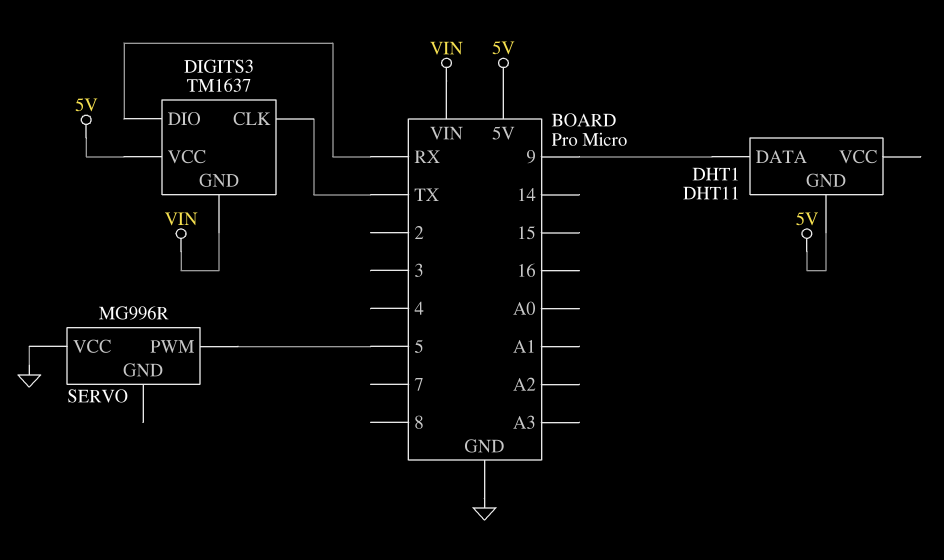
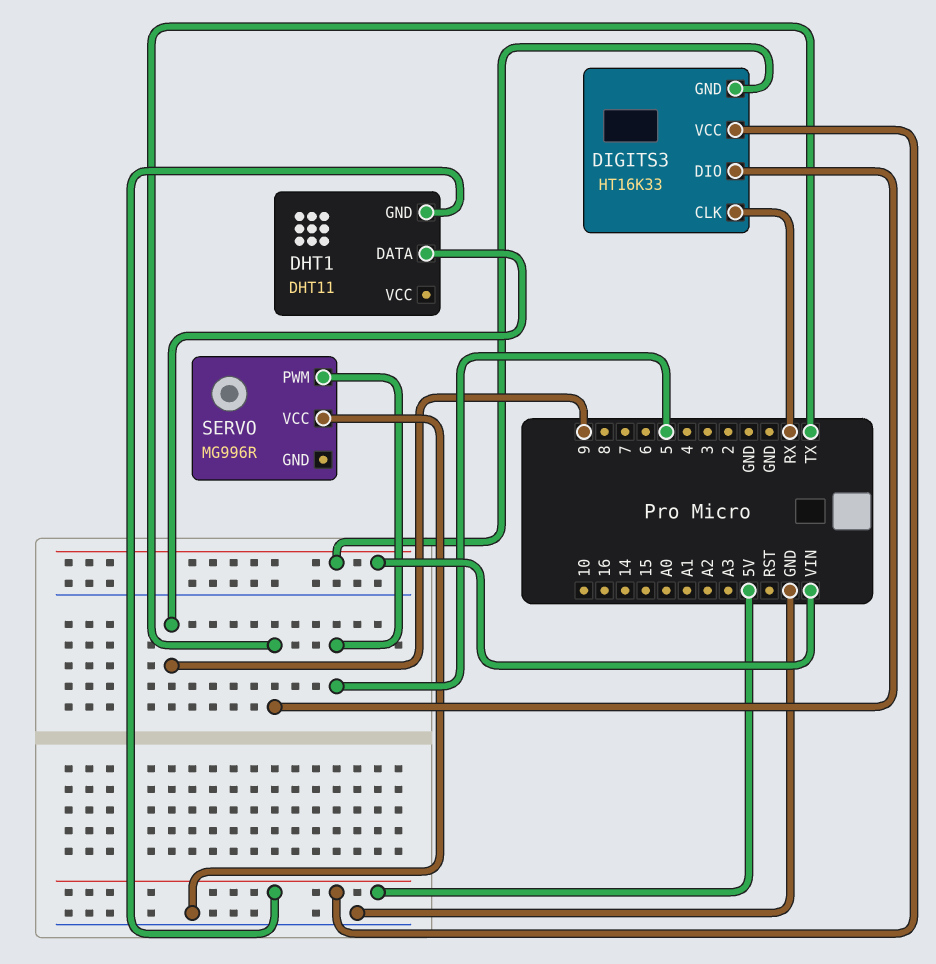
DIGITS3: TM1637 -> HT16K33
DIGITS3 pin CLK: TX -> RX
DIGITS3 pin DIO: RX -> TX

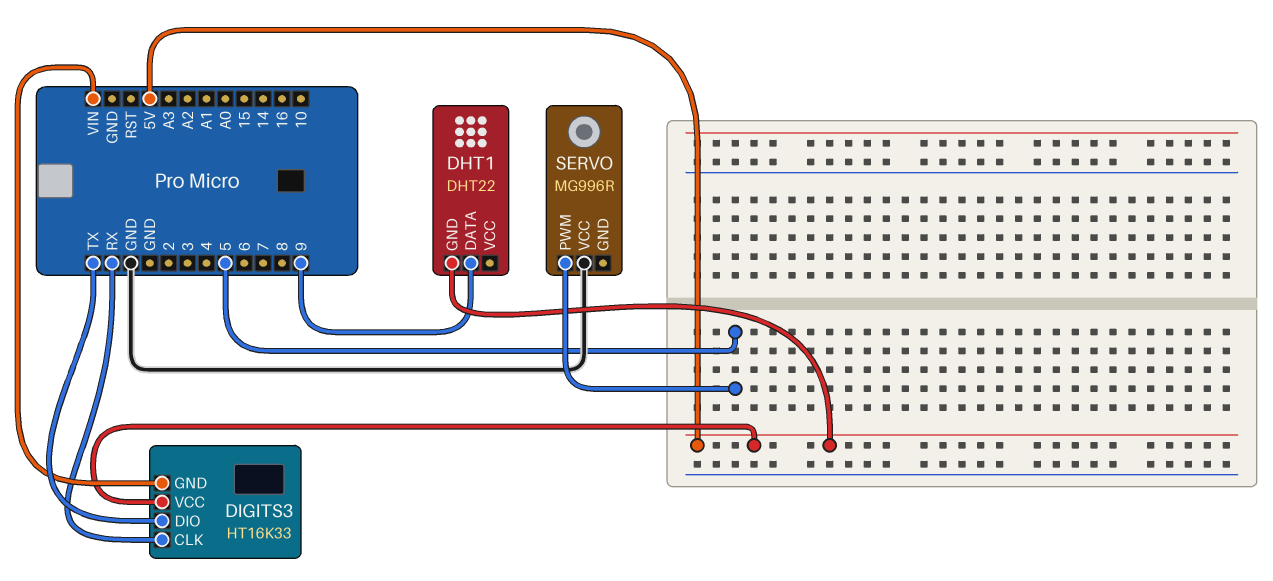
DHT1: DHT11 -> DHT22

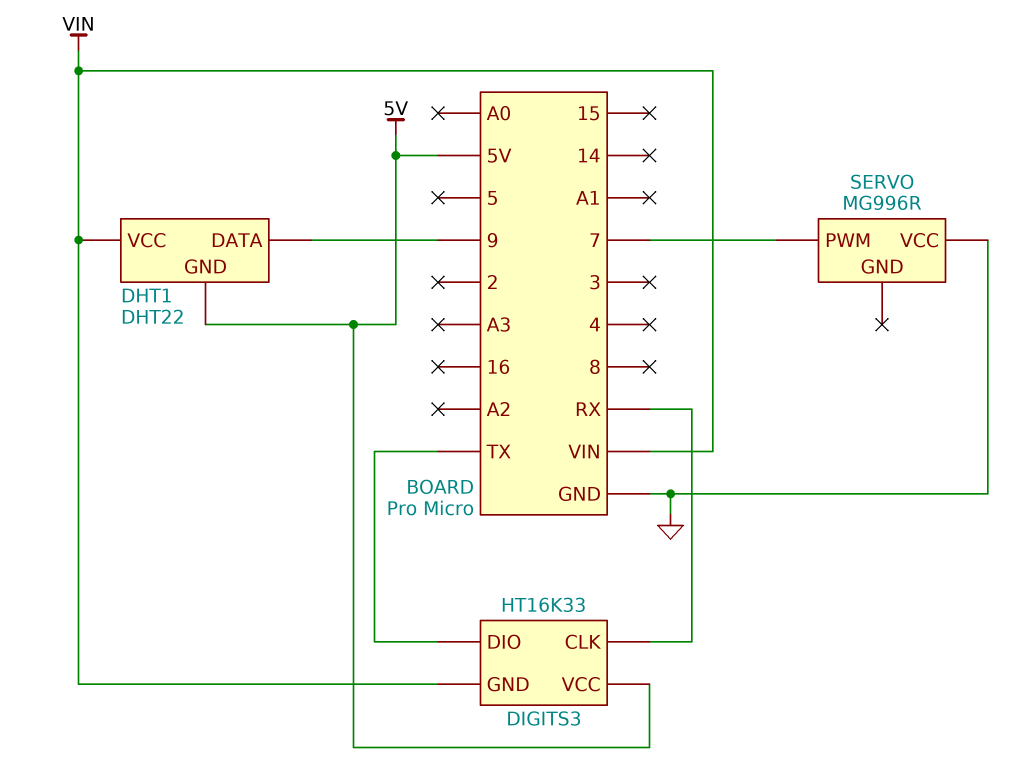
DHT1 pin VCC: none -> VIN
SERVO pin PWM: 5 -> 7

